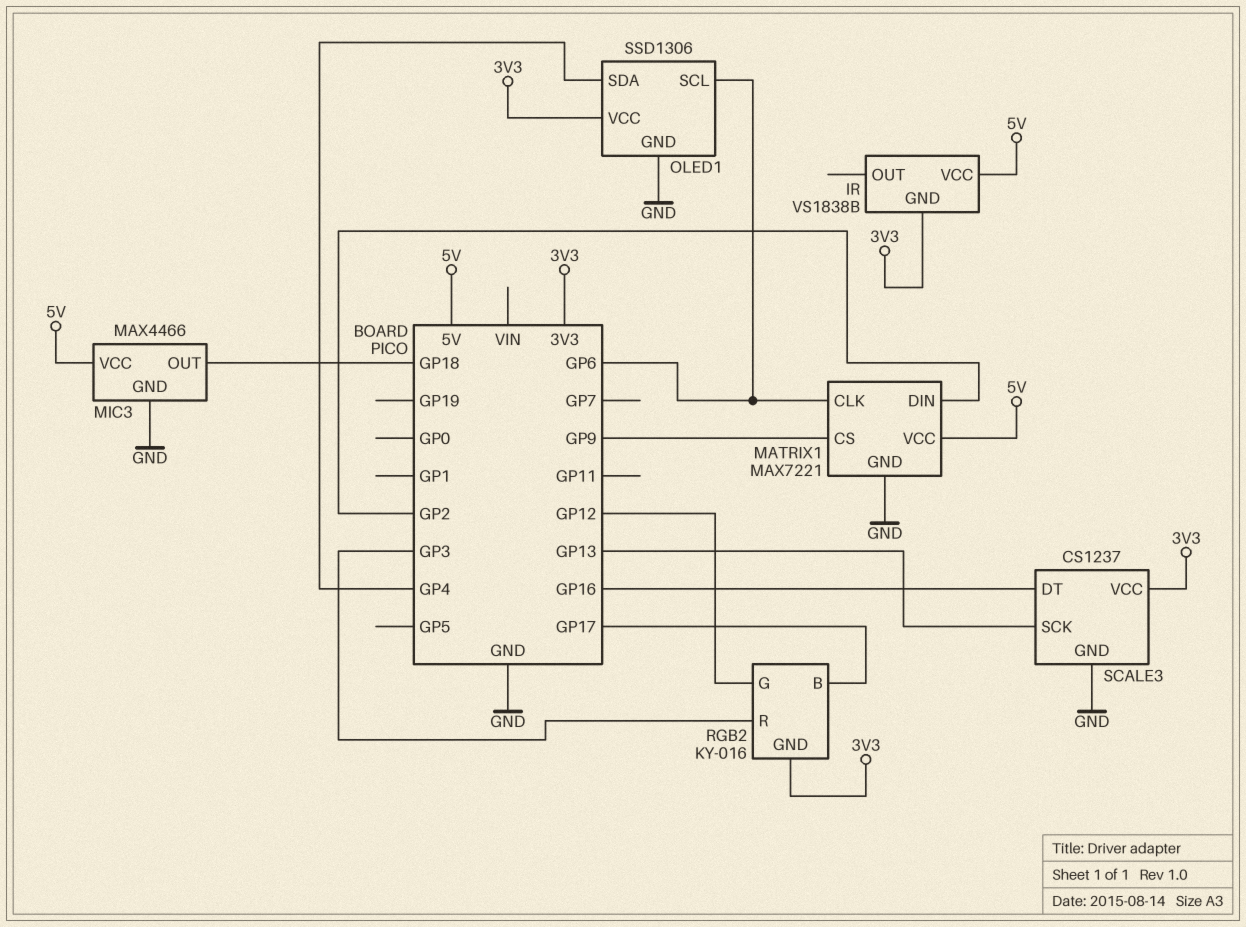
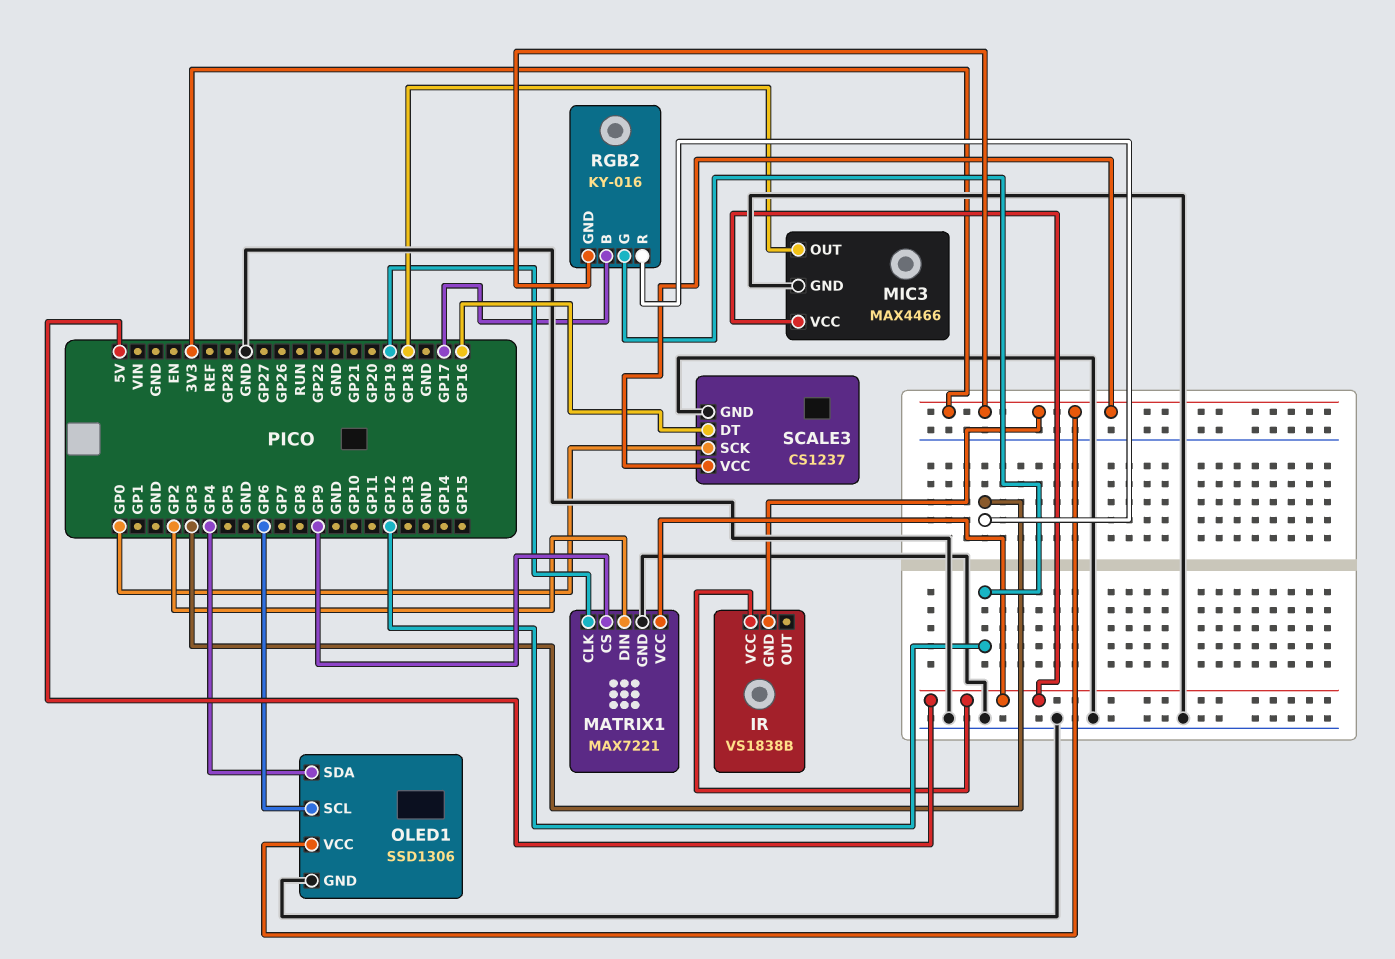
MATRIX1 pin CLK: GP6 -> GP19
SCALE3 pin SCK: GP13 -> GP0

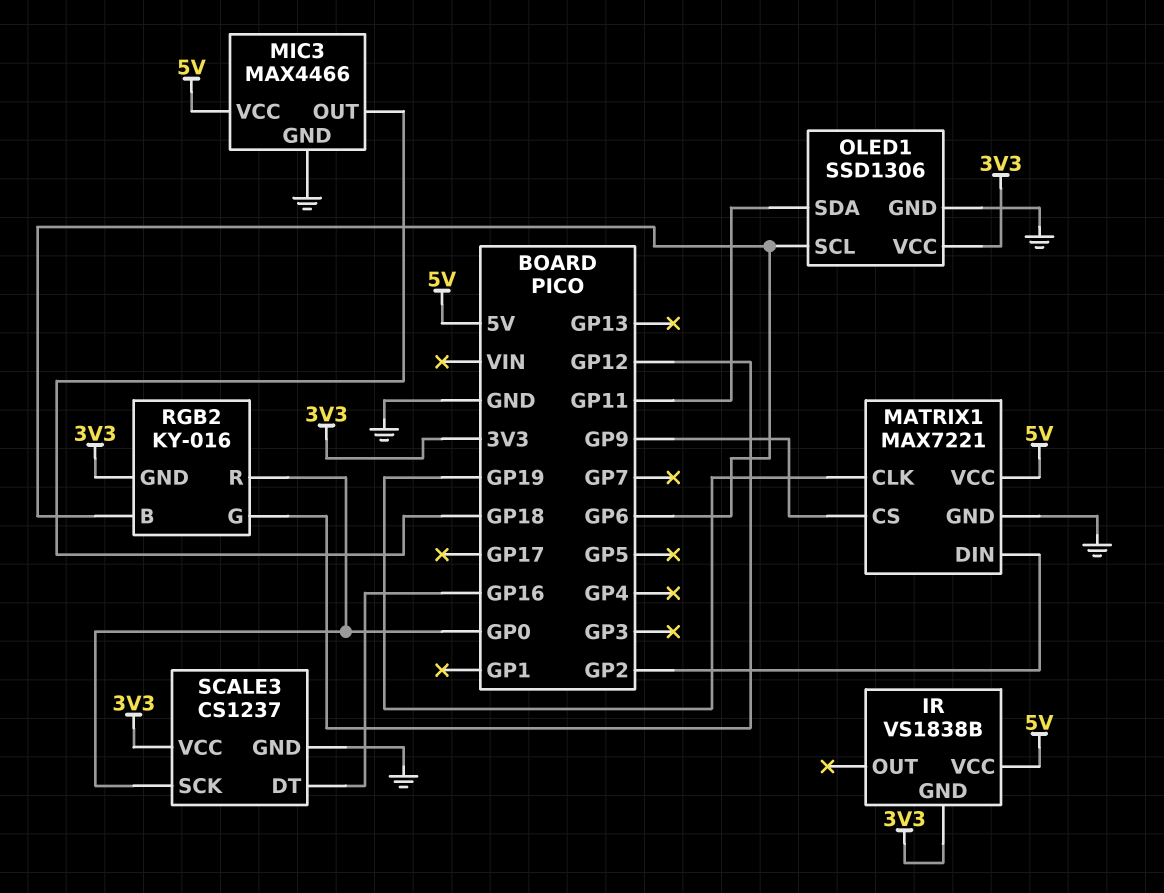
OLED1 pin SDA: GP4 -> GP11
RGB2 pin B: GP17 -> GP6
RGB2 pin R: GP3 -> GP0

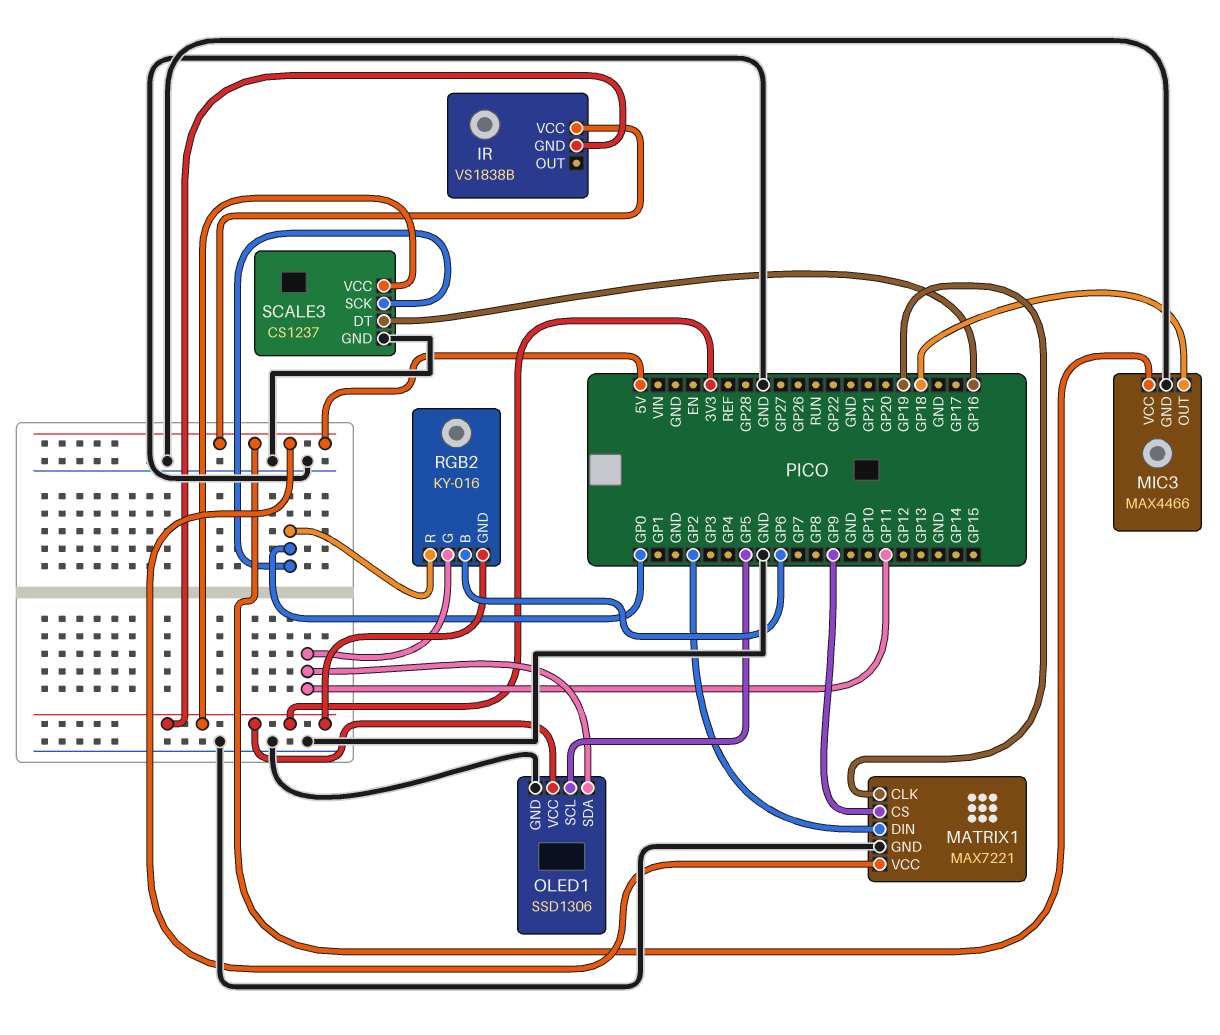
OLED1 pin SCL: GP6 -> GP5
RGB2 pin G: GP12 -> GP11

